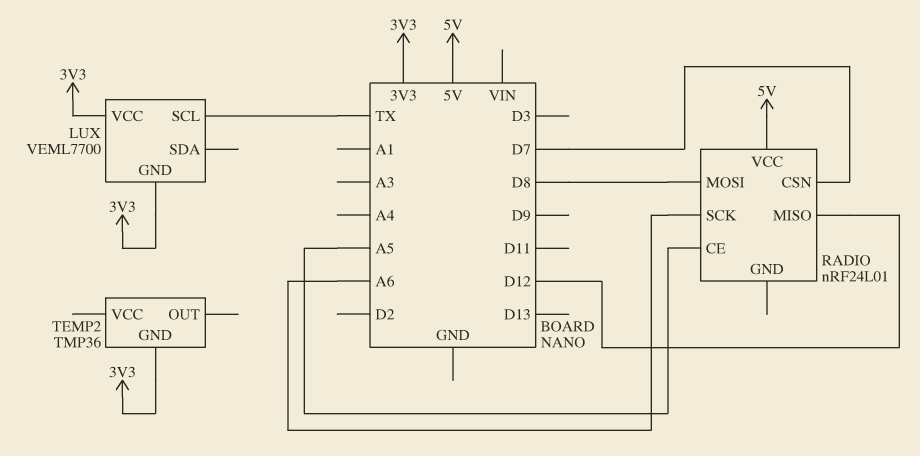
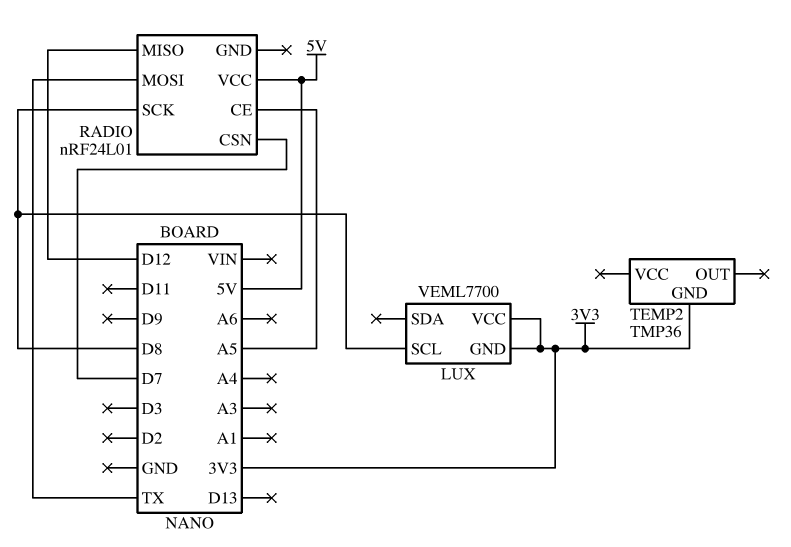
LUX pin SCL: TX -> D8
RADIO pin MOSI: D8 -> TX
RADIO pin SCK: A6 -> D8

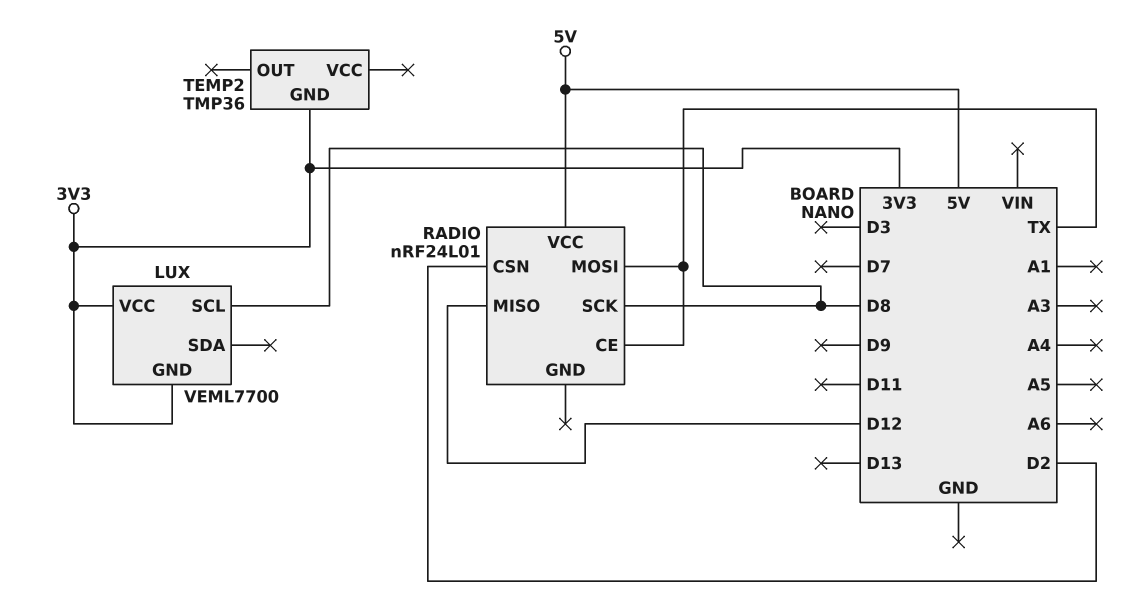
RADIO pin CE: A5 -> TX
RADIO pin CSN: D7 -> D2

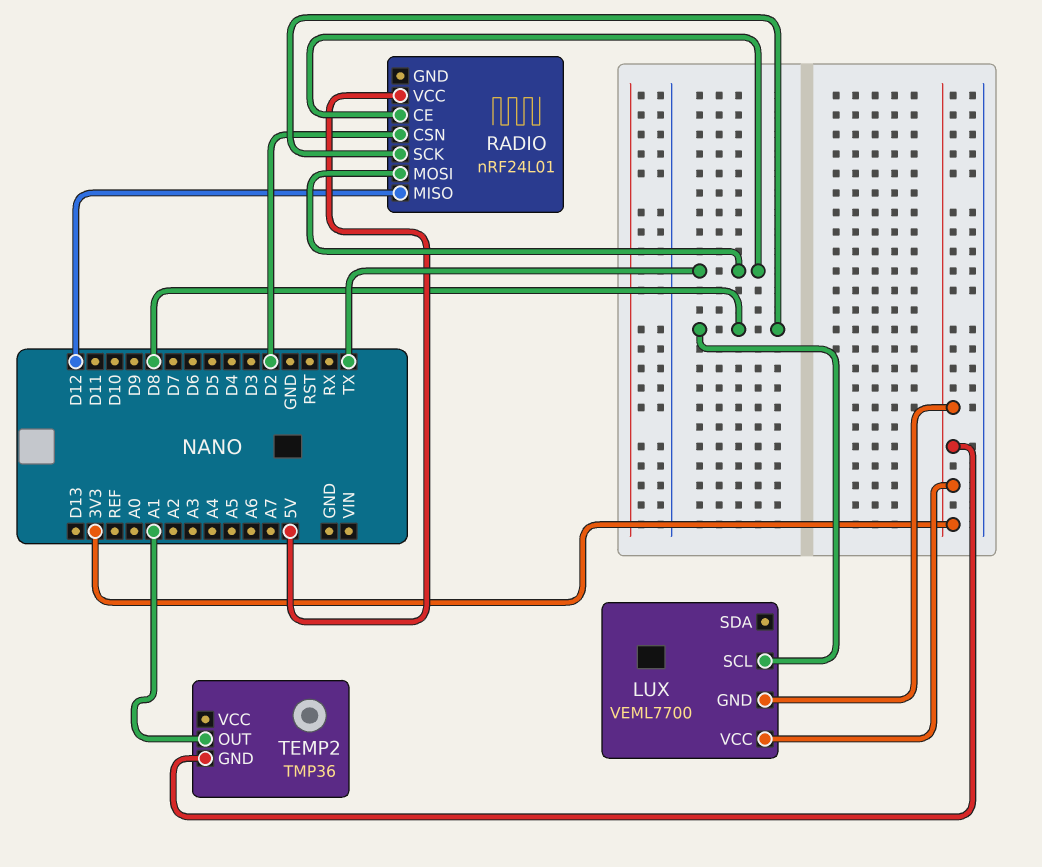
TEMP2 pin OUT: none -> A1

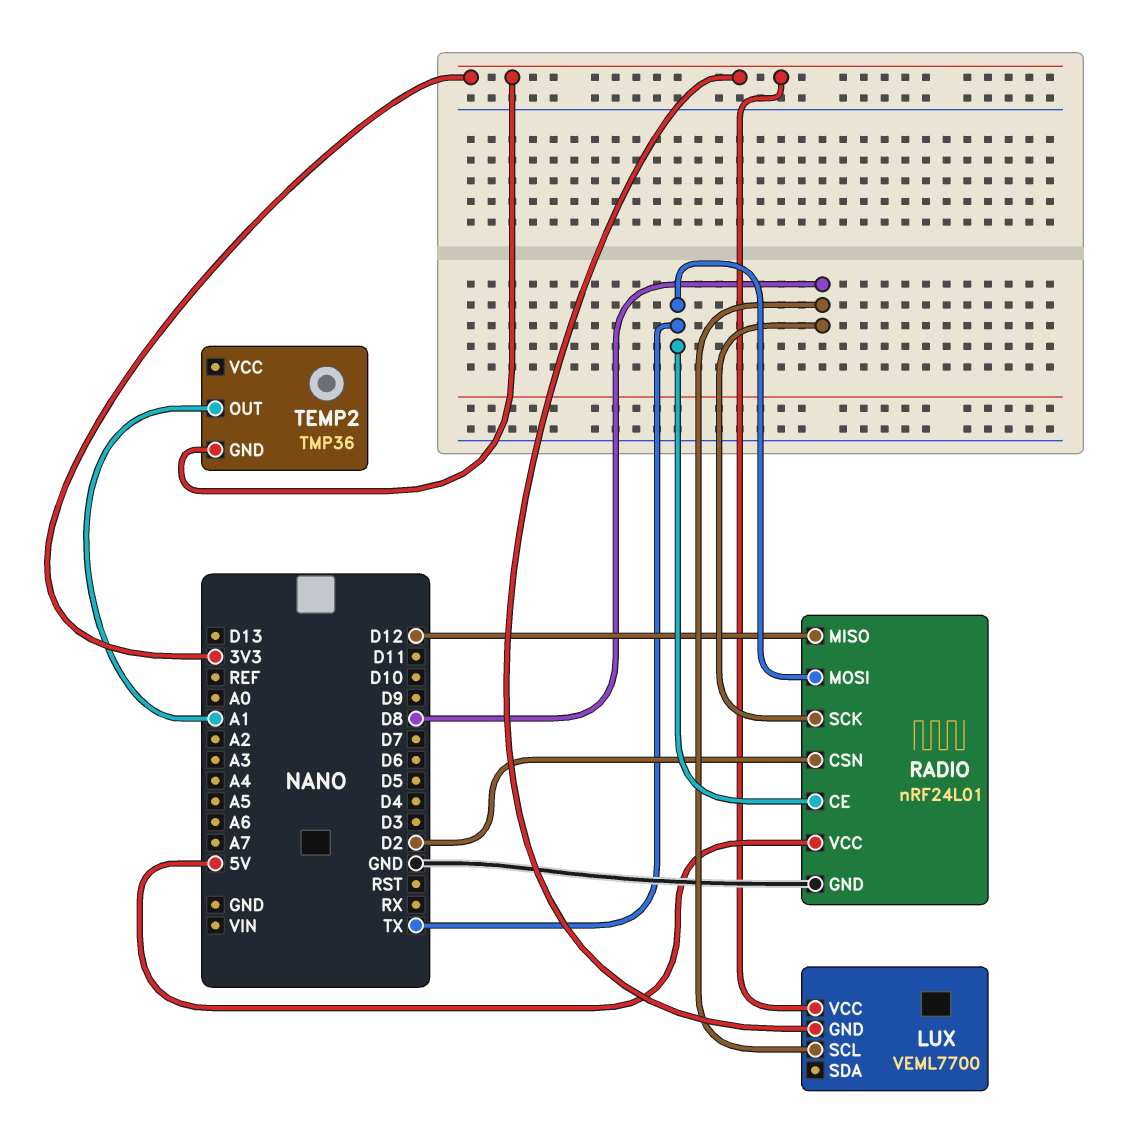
RADIO pin GND: none -> GND

